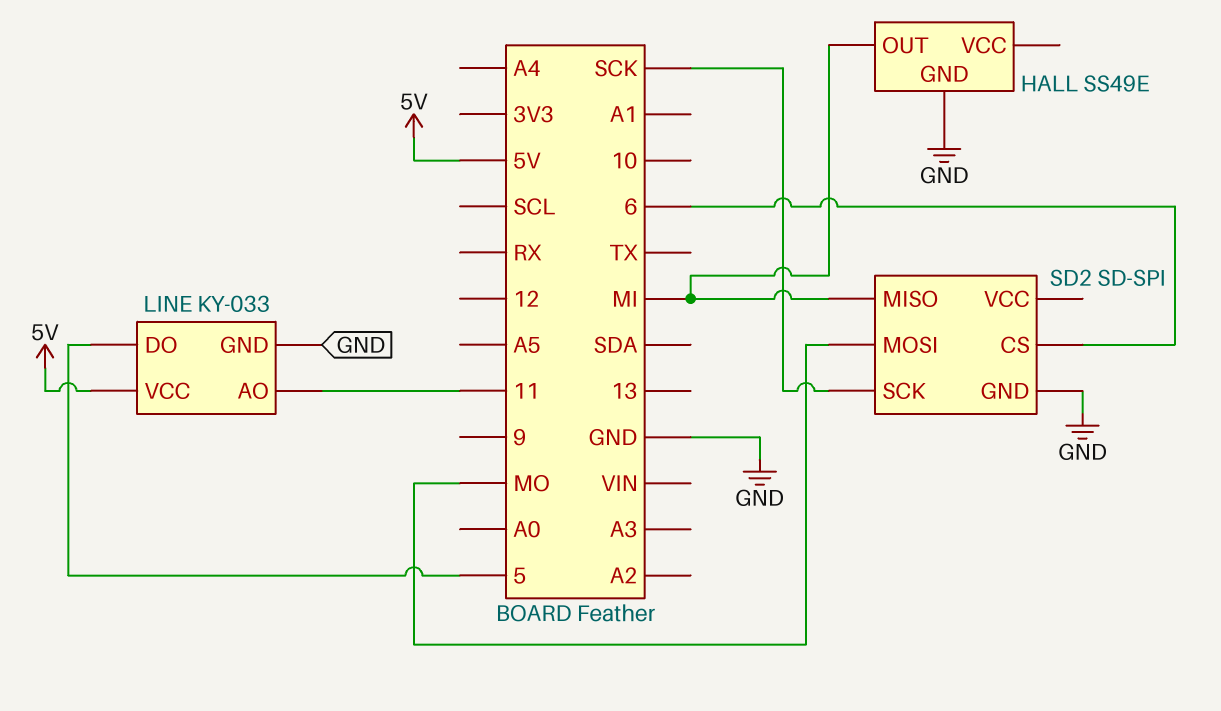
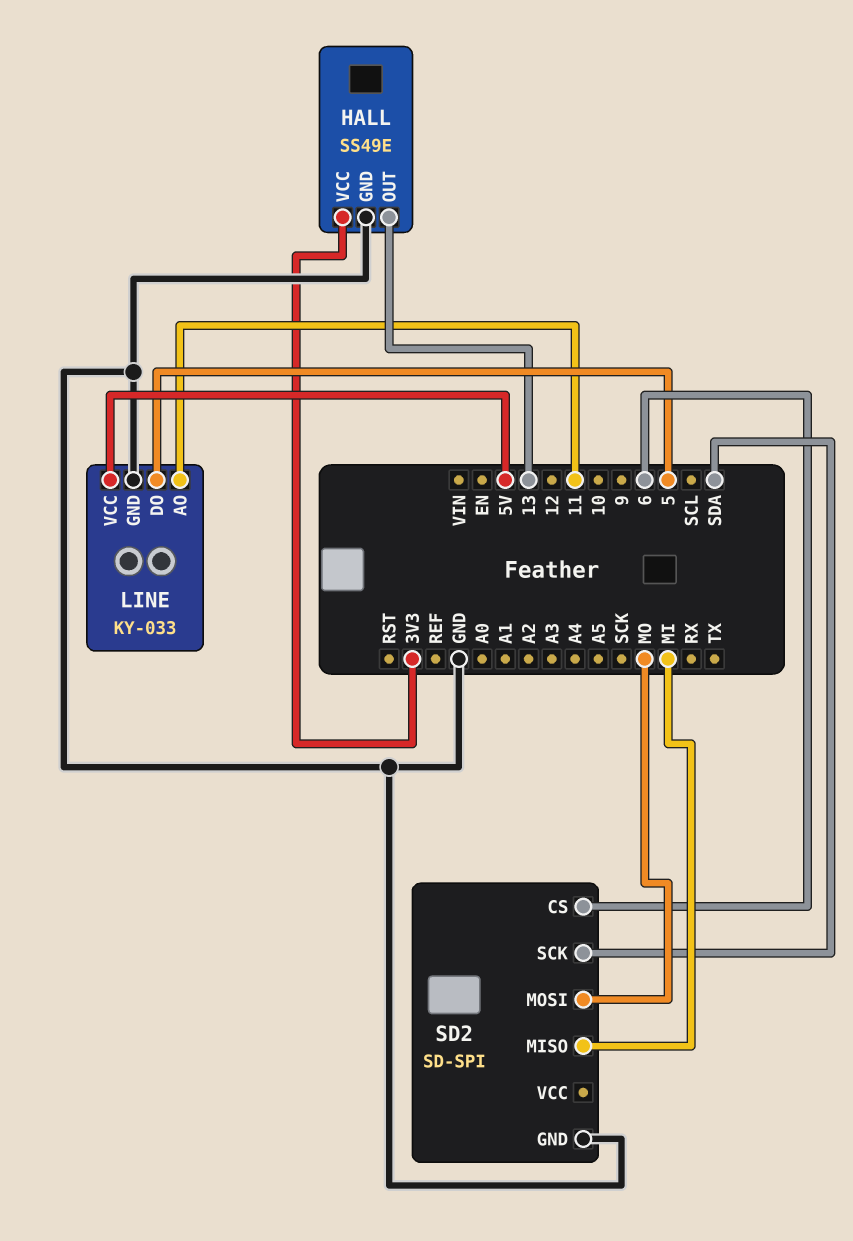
HALL pin OUT: MI -> 13
HALL pin VCC: none -> 3V3
SD2 pin SCK: SCK -> SDA

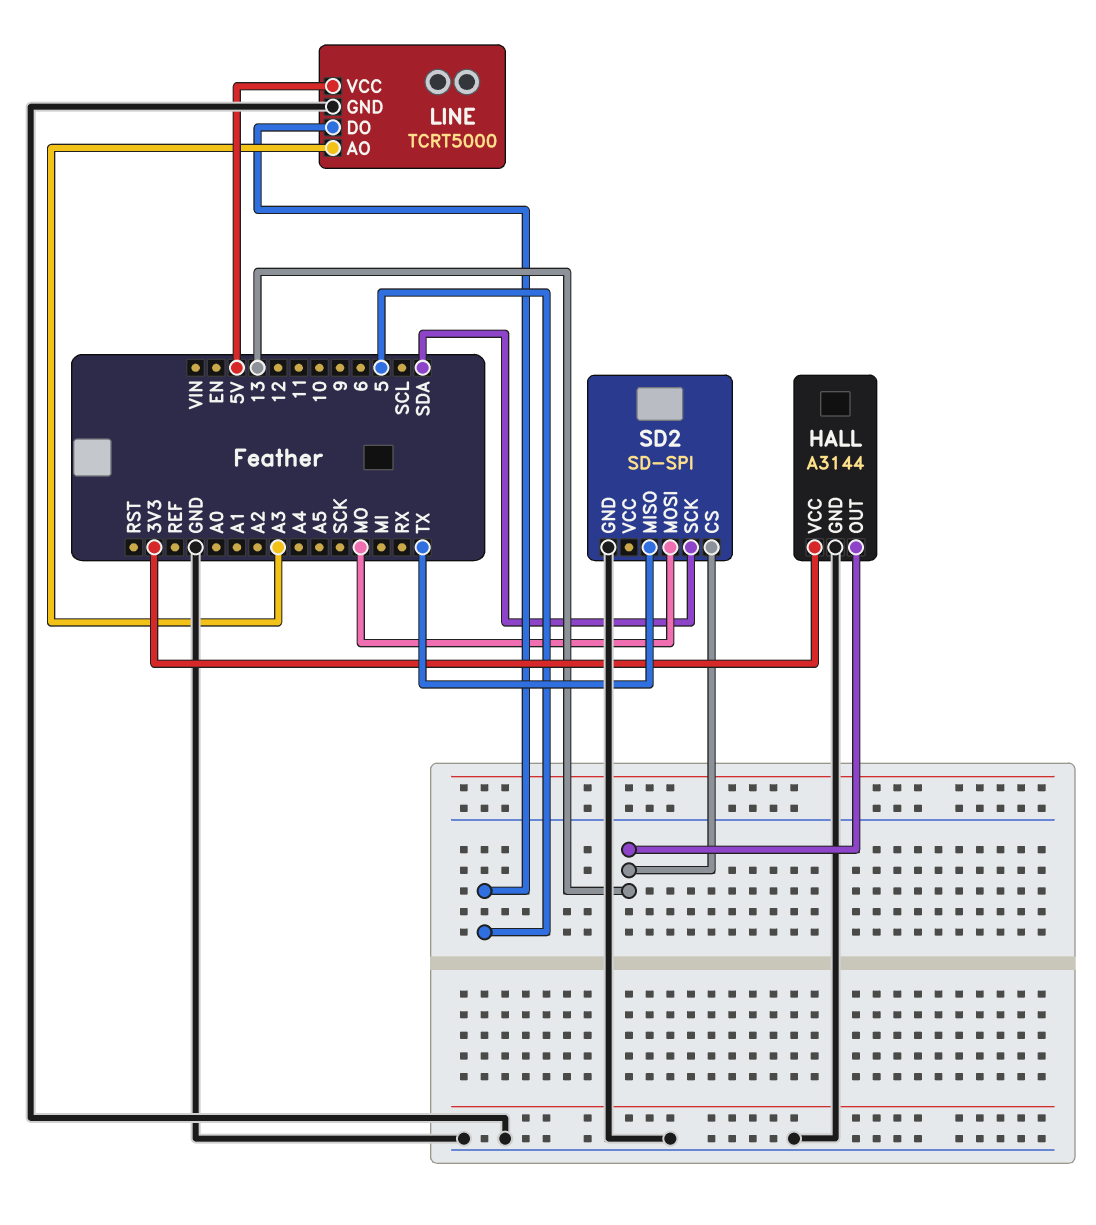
HALL: SS49E -> A3144
LINE: KY-033 -> TCRT5000
LINE pin AO: 11 -> A3
SD2 pin CS: 6 -> 13
SD2 pin MISO: MI -> TX

